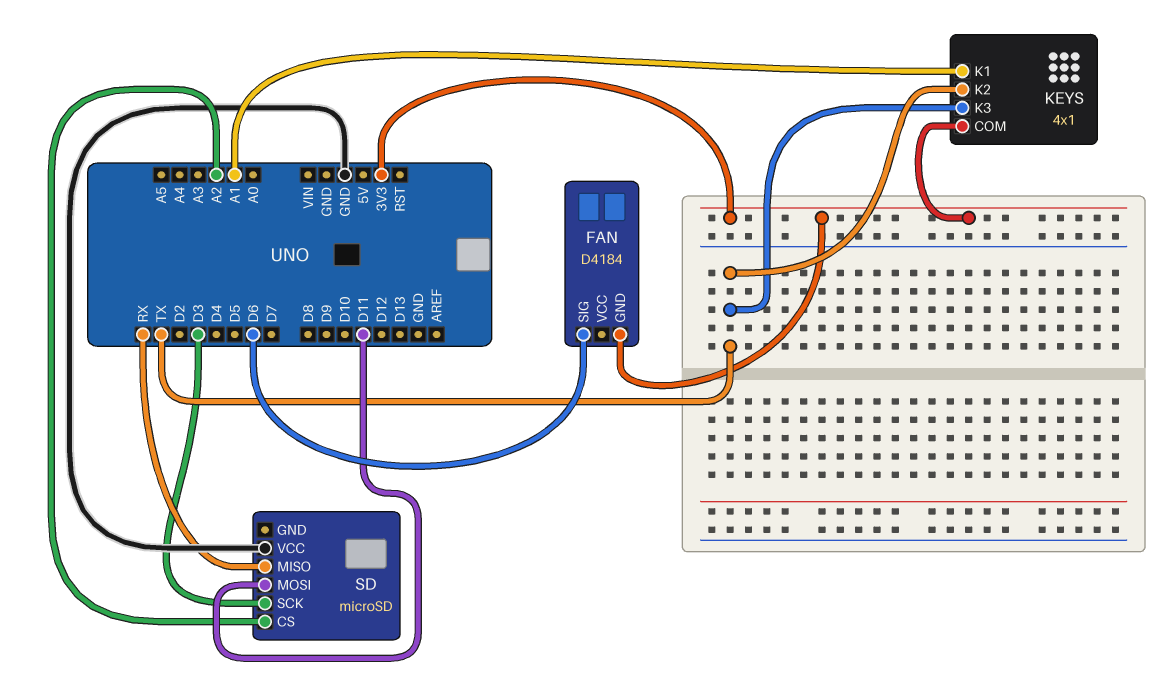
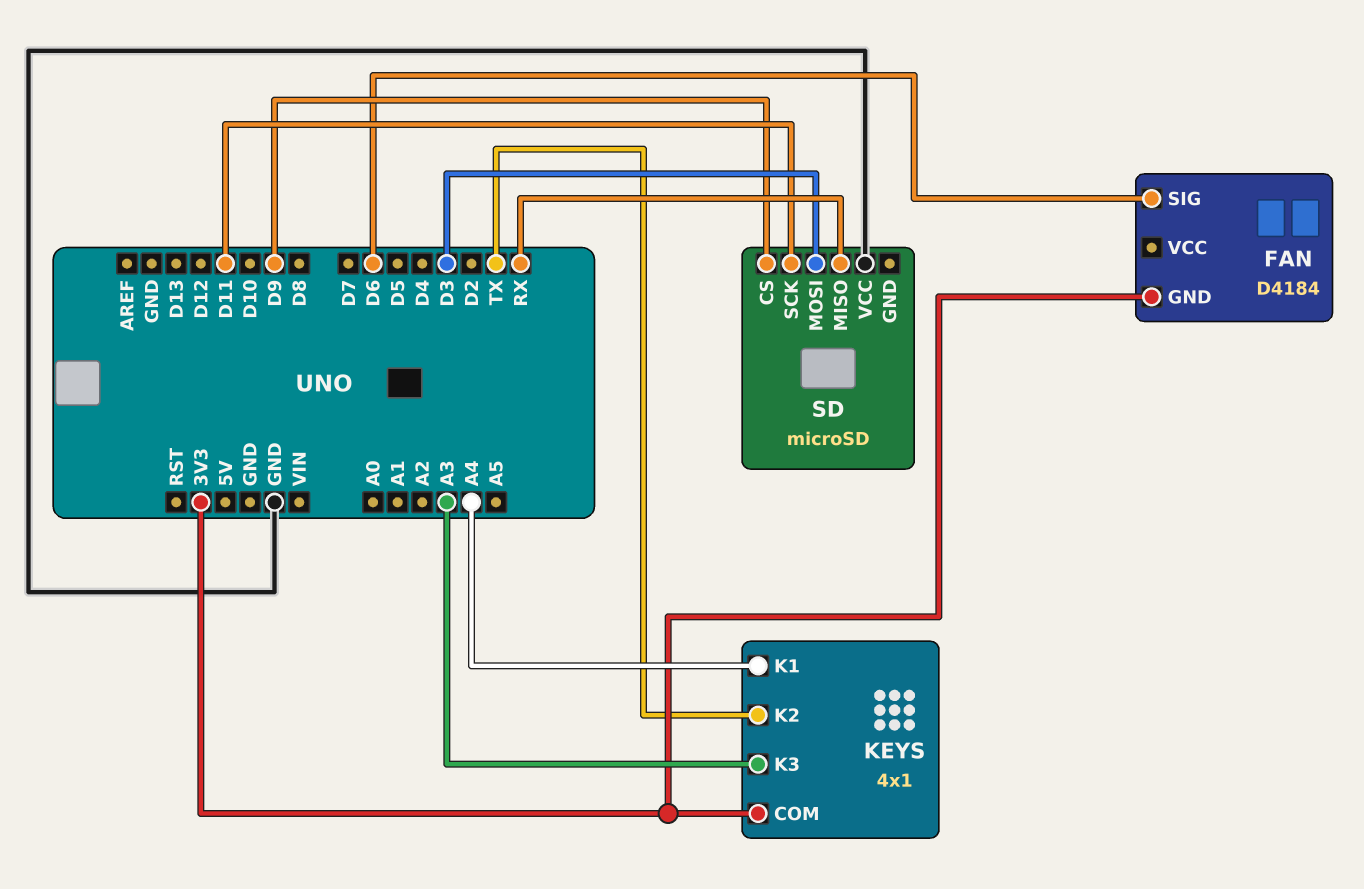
KEYS pin K1: A1 -> A4
KEYS pin K3: TX -> A3
SD pin CS: A2 -> D9
SD pin MOSI: D11 -> D3
SD pin SCK: D3 -> D11

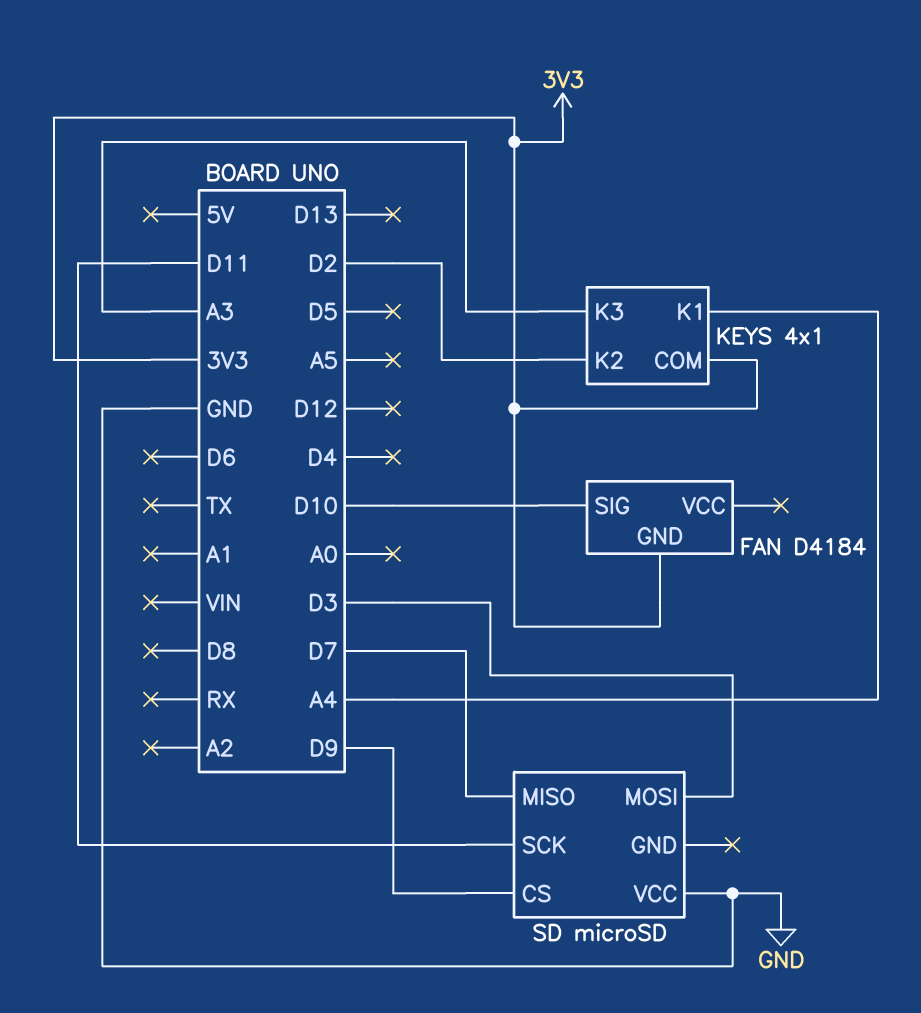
FAN pin SIG: D6 -> D10
KEYS pin K2: TX -> D2
SD pin MISO: RX -> D7

